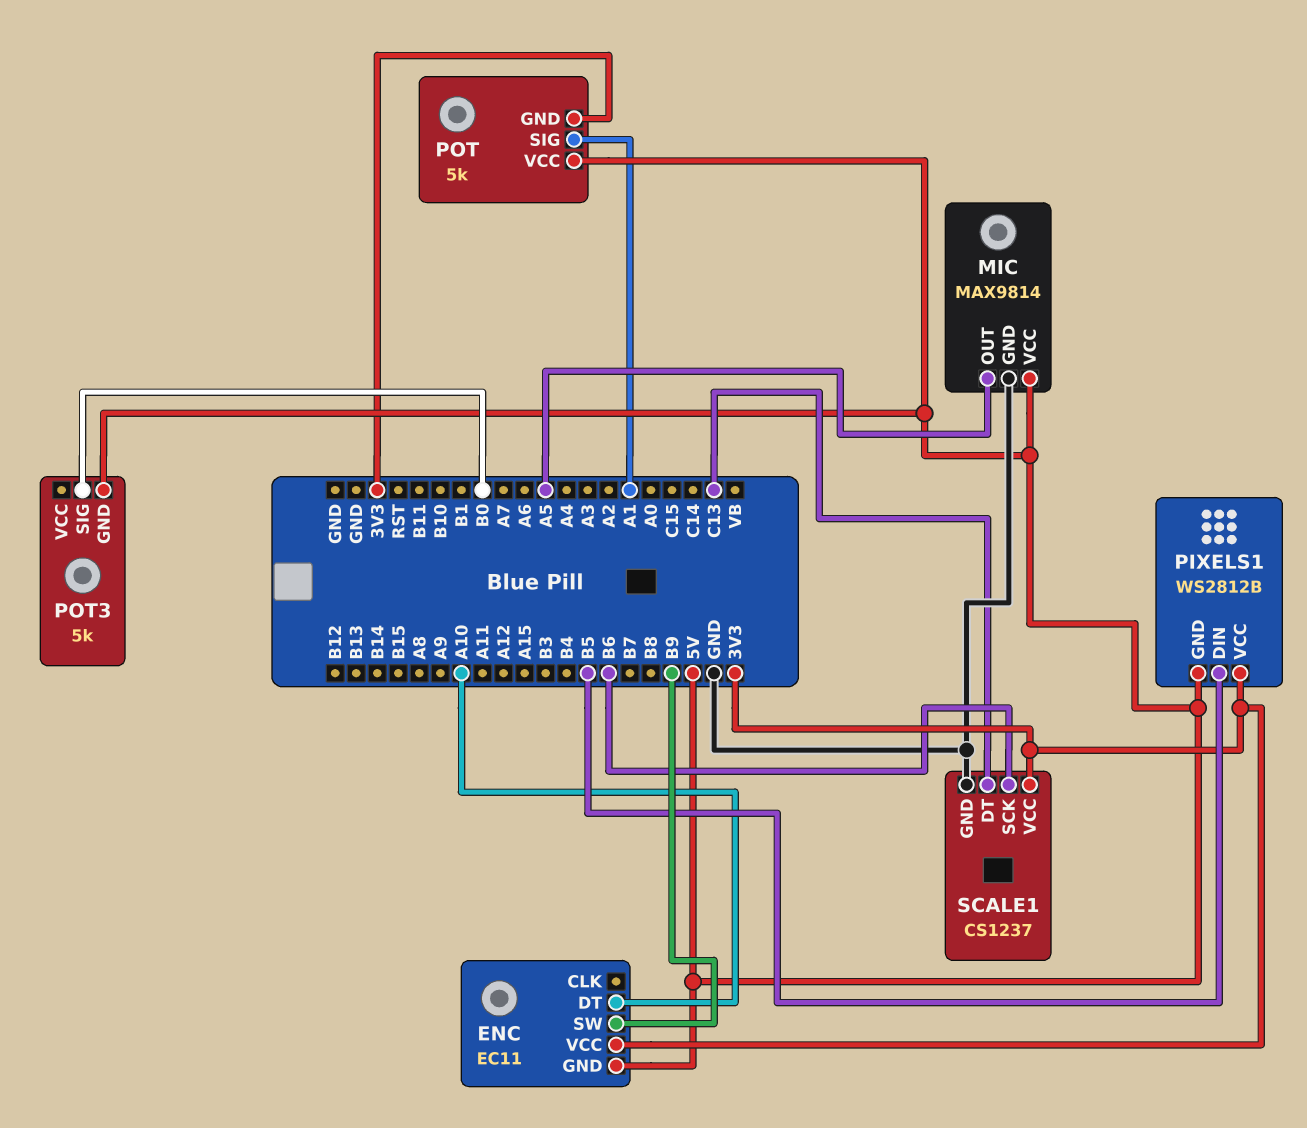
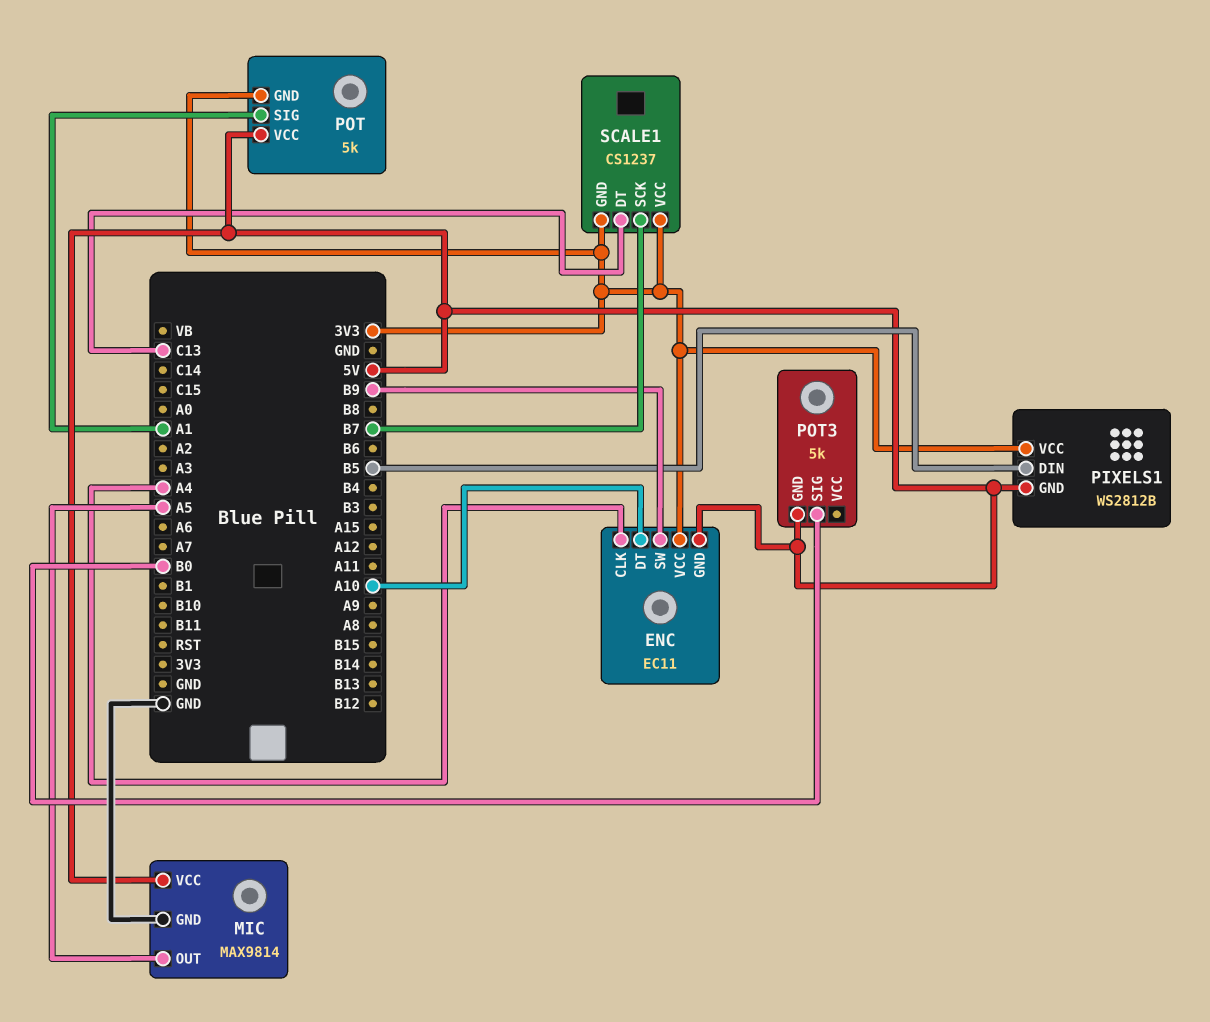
ENC pin CLK: none -> A4
SCALE1 pin GND: GND -> 3V3
SCALE1 pin SCK: B6 -> B7

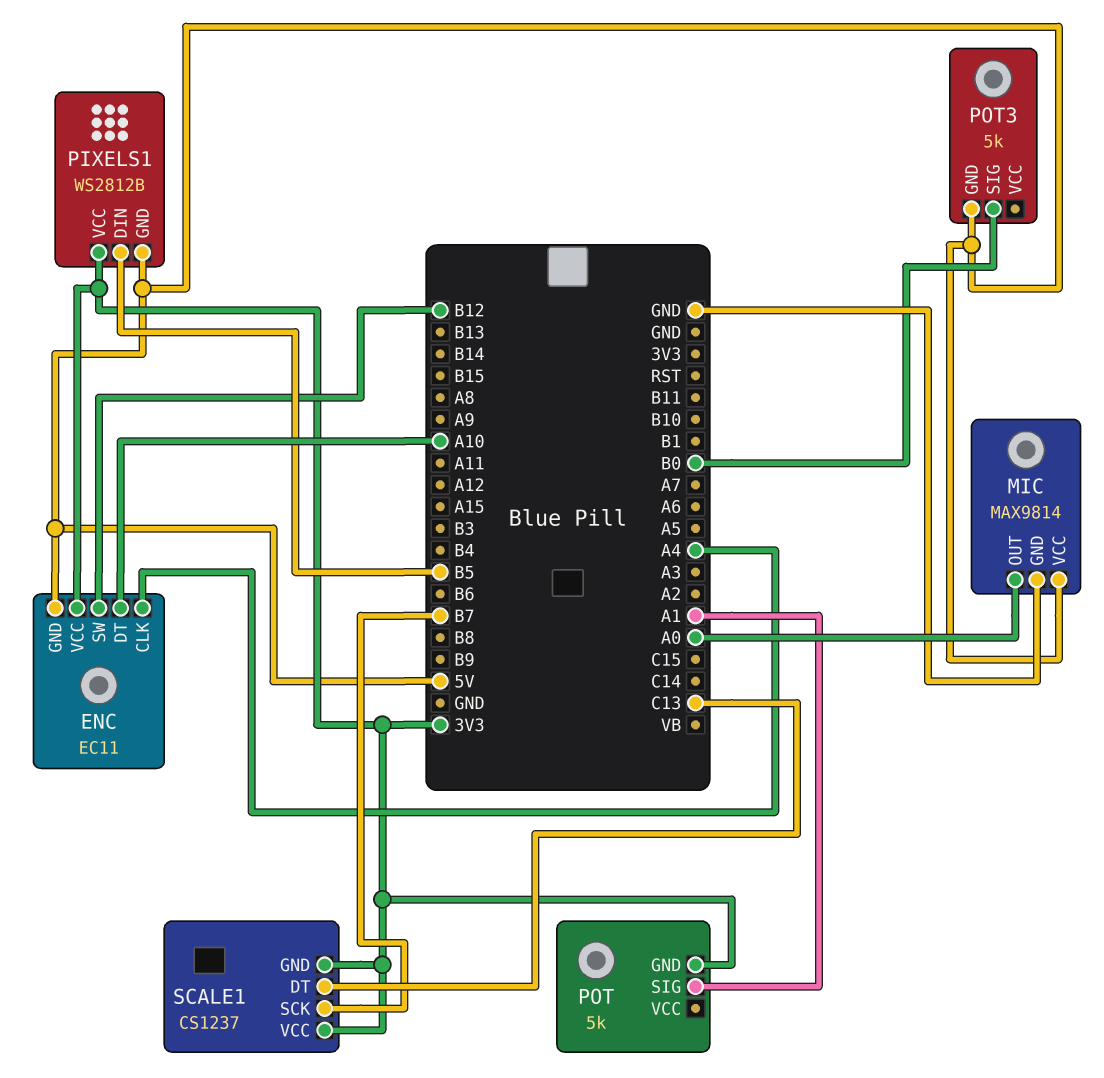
ENC pin SW: B9 -> B12
MIC pin OUT: A5 -> A0
POT pin VCC: 5V -> none

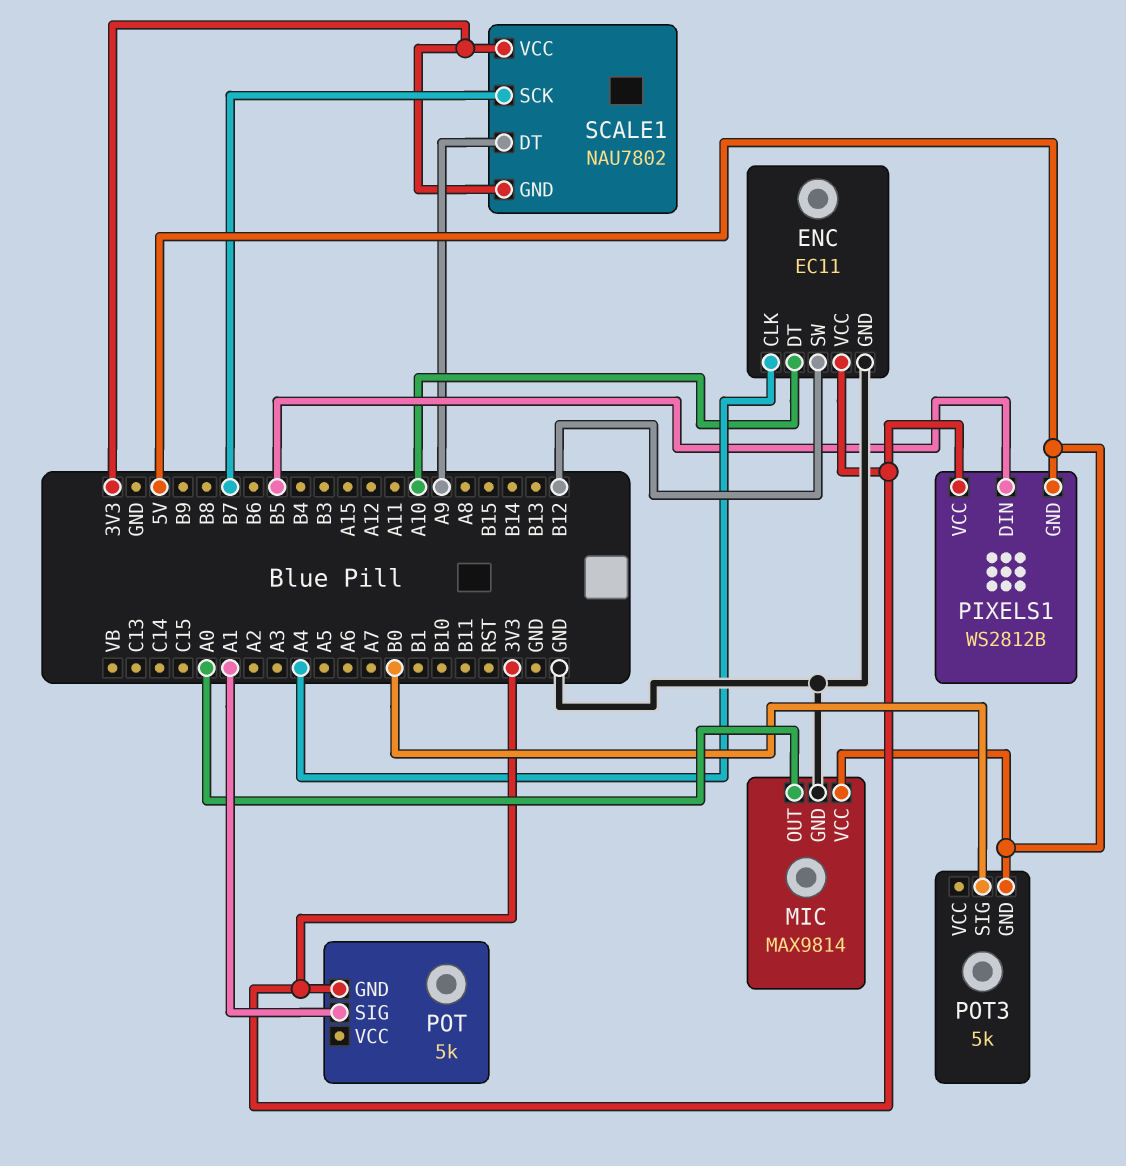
ENC pin GND: 5V -> GND
SCALE1: CS1237 -> NAU7802
SCALE1 pin DT: C13 -> A9

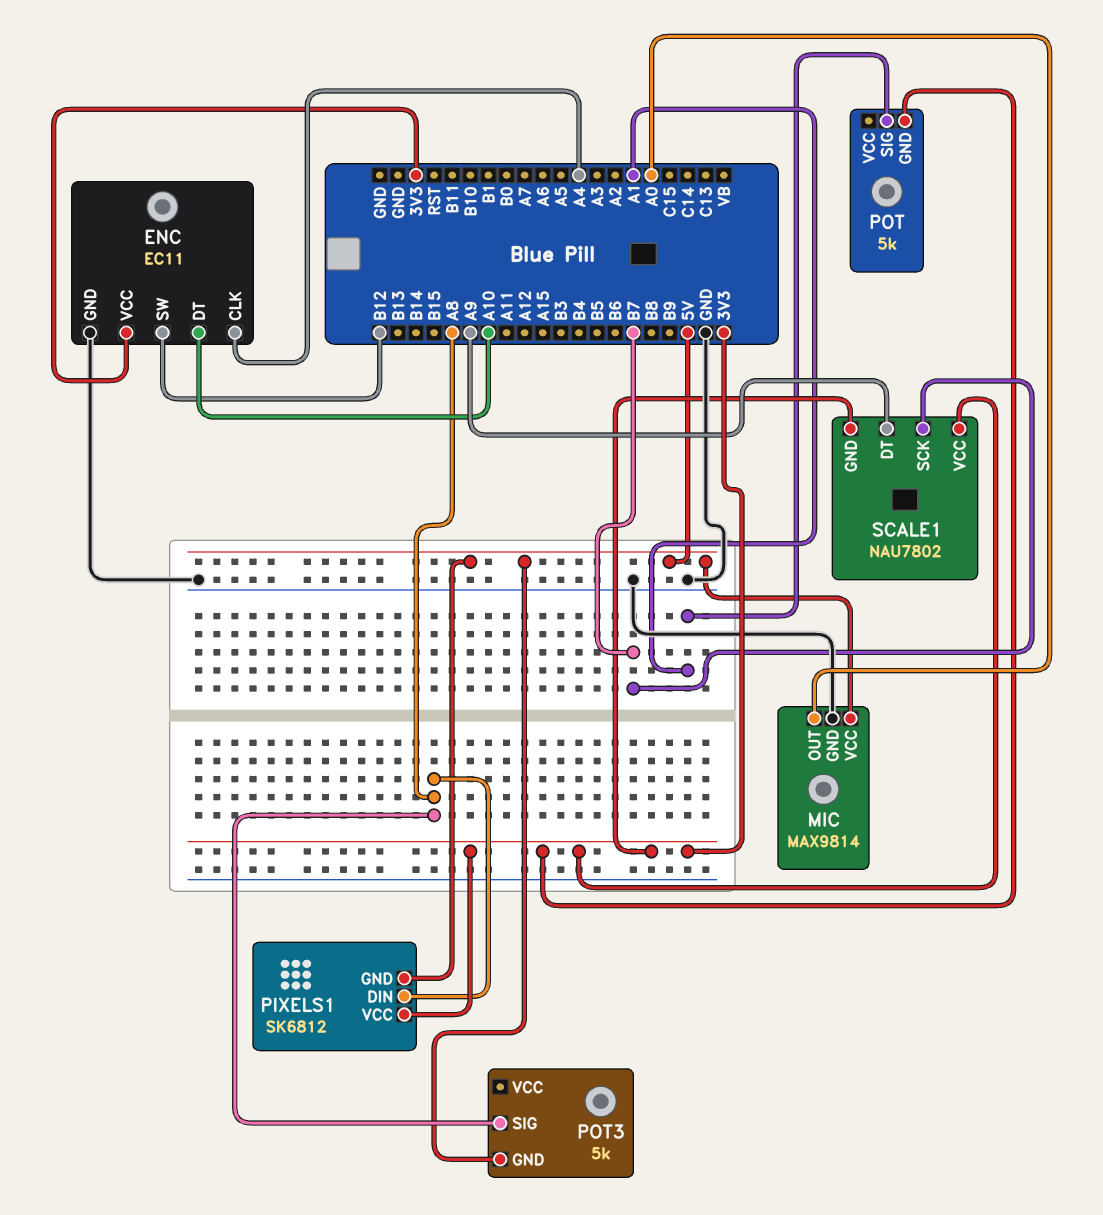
PIXELS1: WS2812B -> SK6812
PIXELS1 pin DIN: B5 -> A8
POT3 pin SIG: B0 -> A8

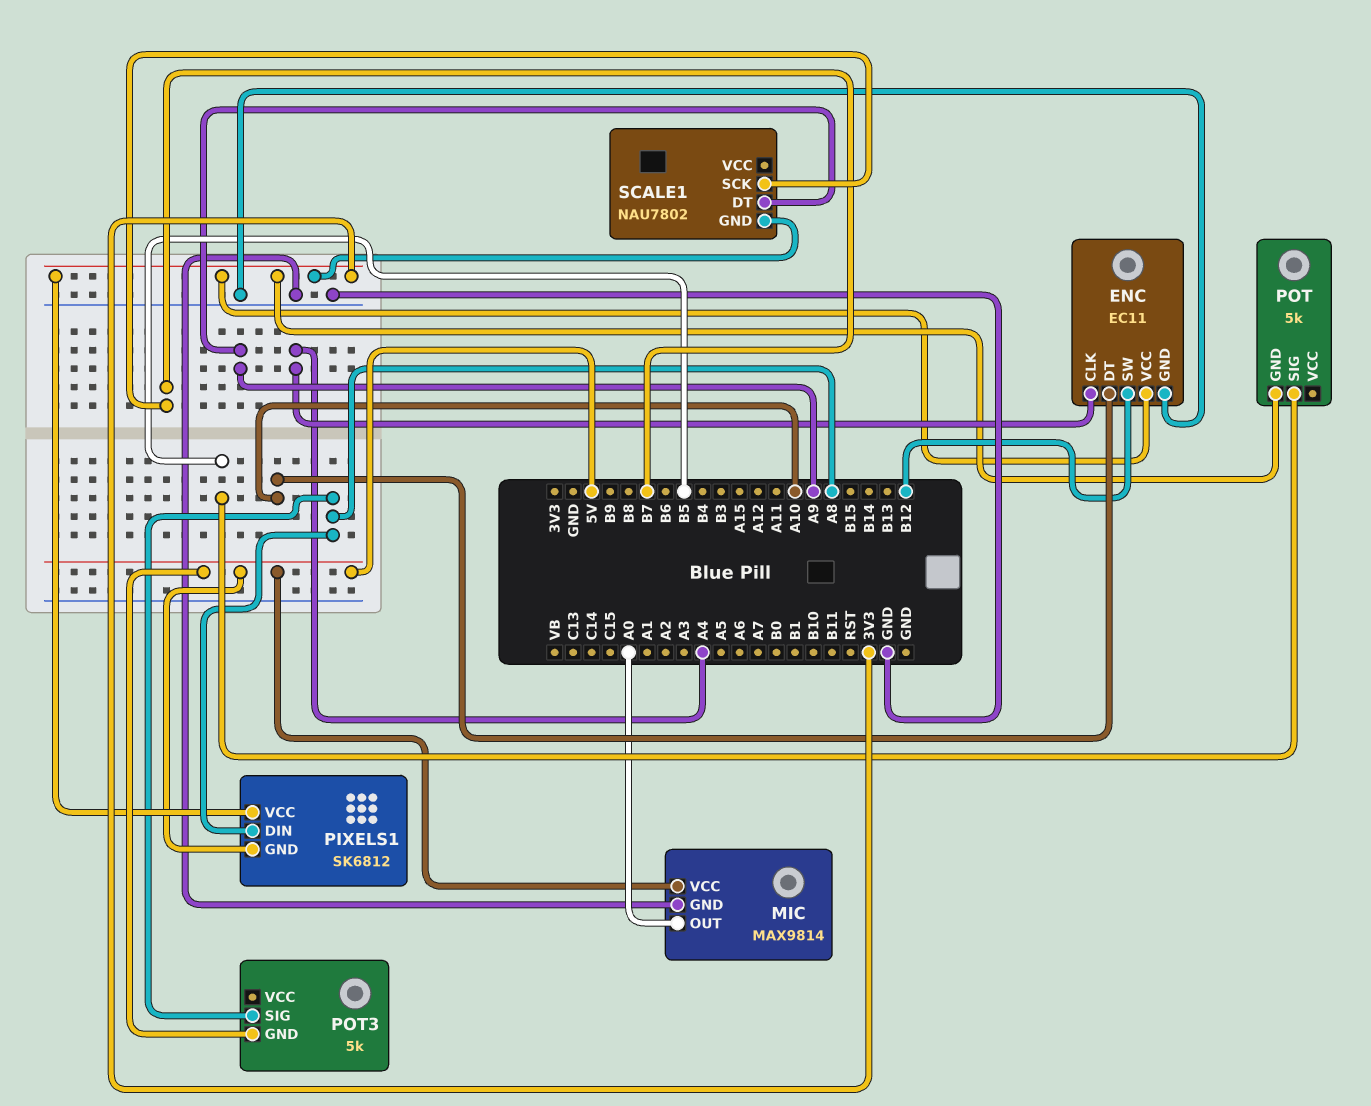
POT pin SIG: A1 -> B5
SCALE1 pin VCC: 3V3 -> none

